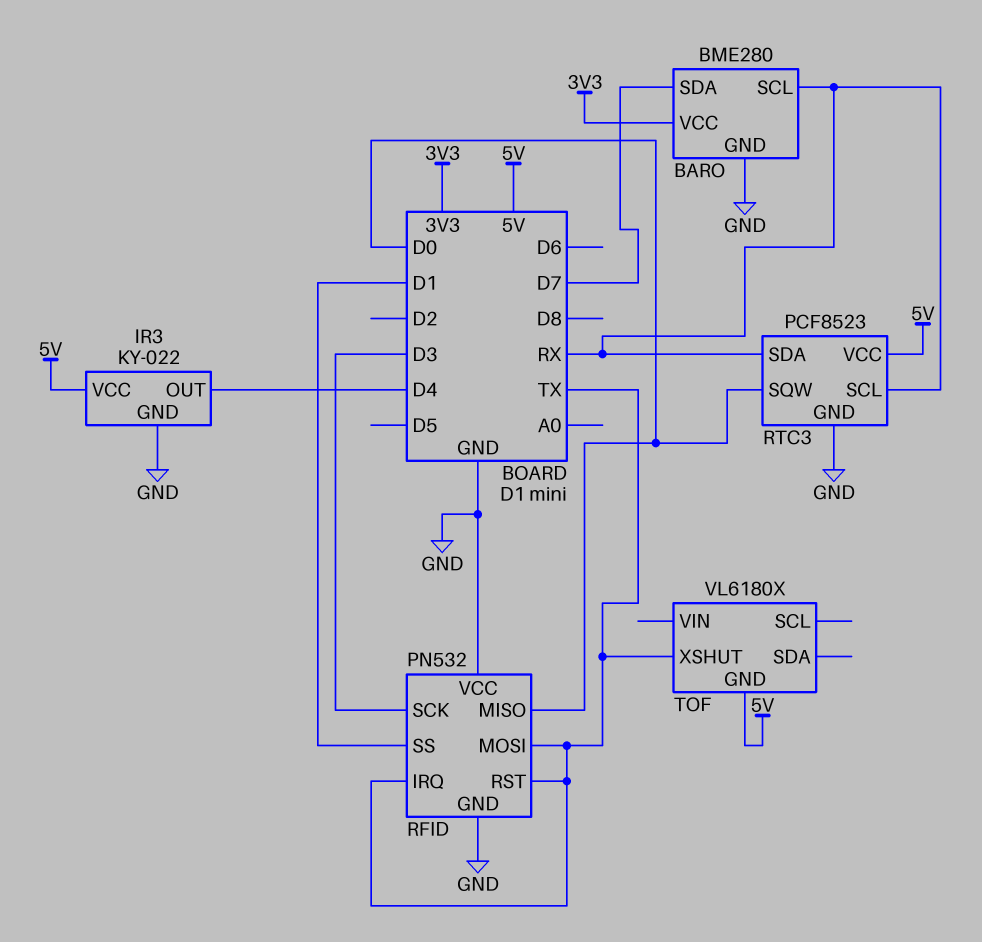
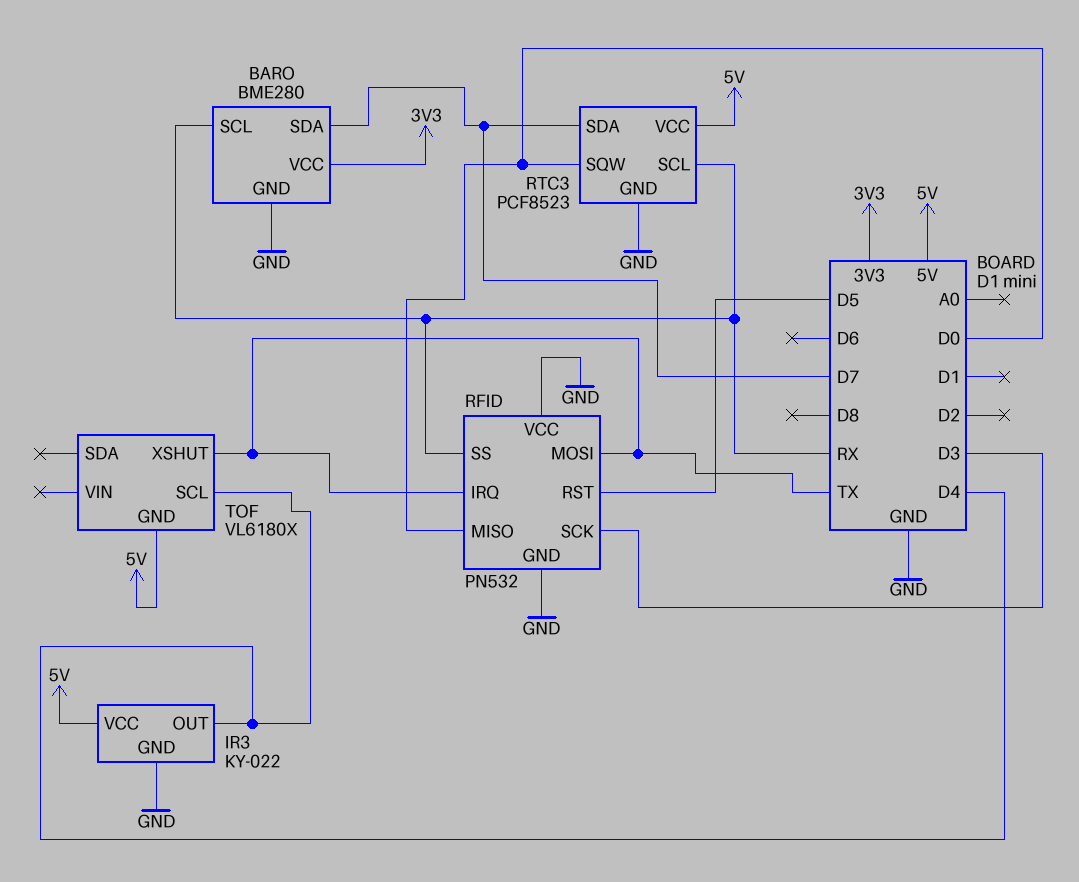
RFID pin RST: TX -> D5
RFID pin SS: D1 -> RX
RTC3 pin SDA: RX -> D7
TOF pin SCL: none -> D4

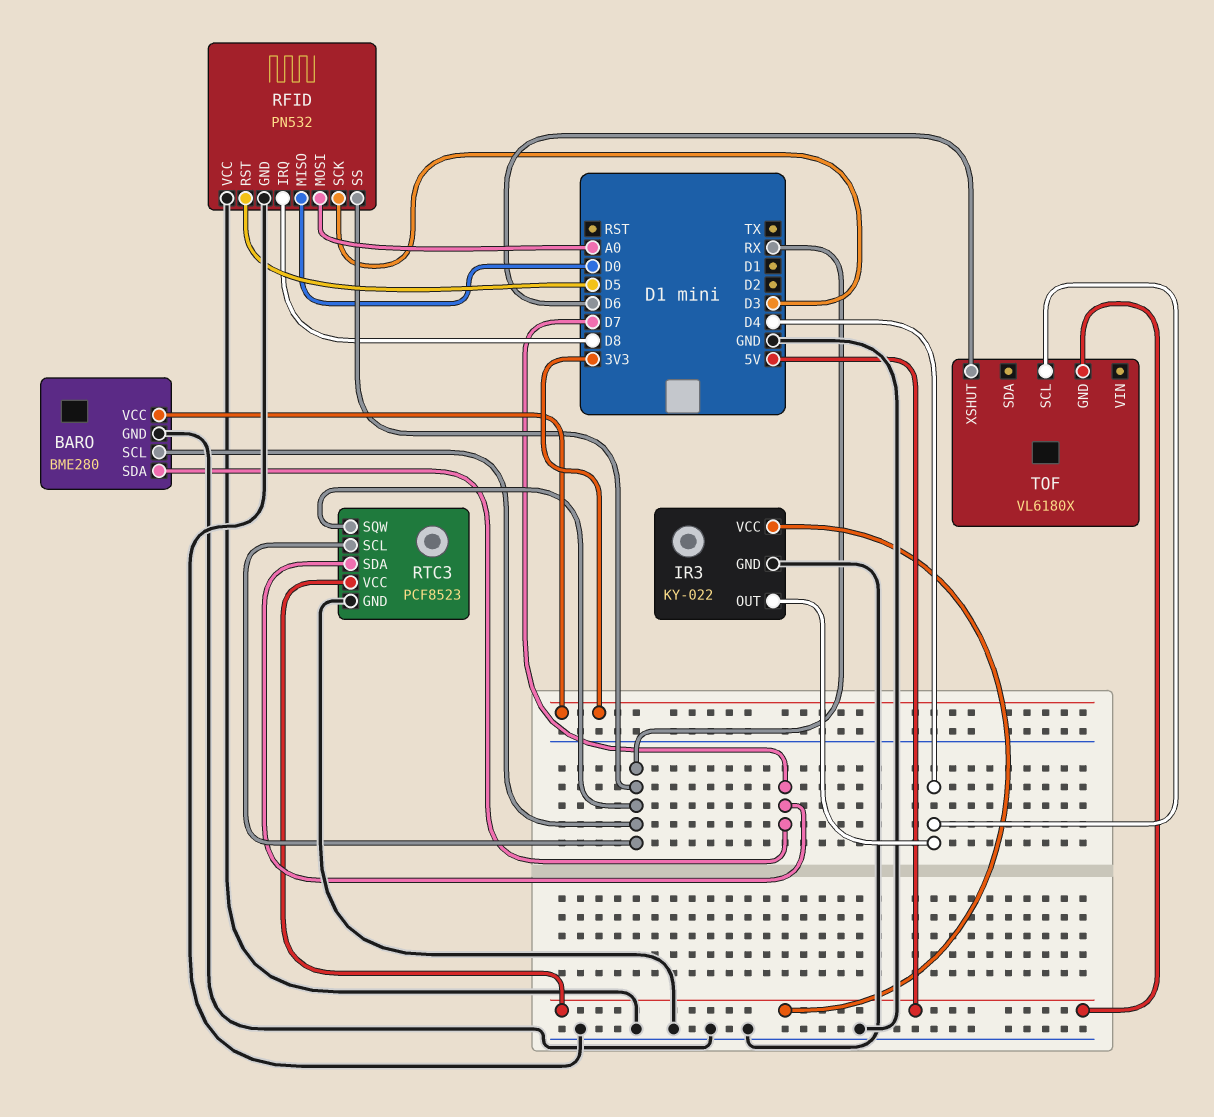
RFID pin IRQ: TX -> D8
RFID pin MOSI: TX -> A0
RTC3 pin SQW: D0 -> RX
TOF pin XSHUT: TX -> D6

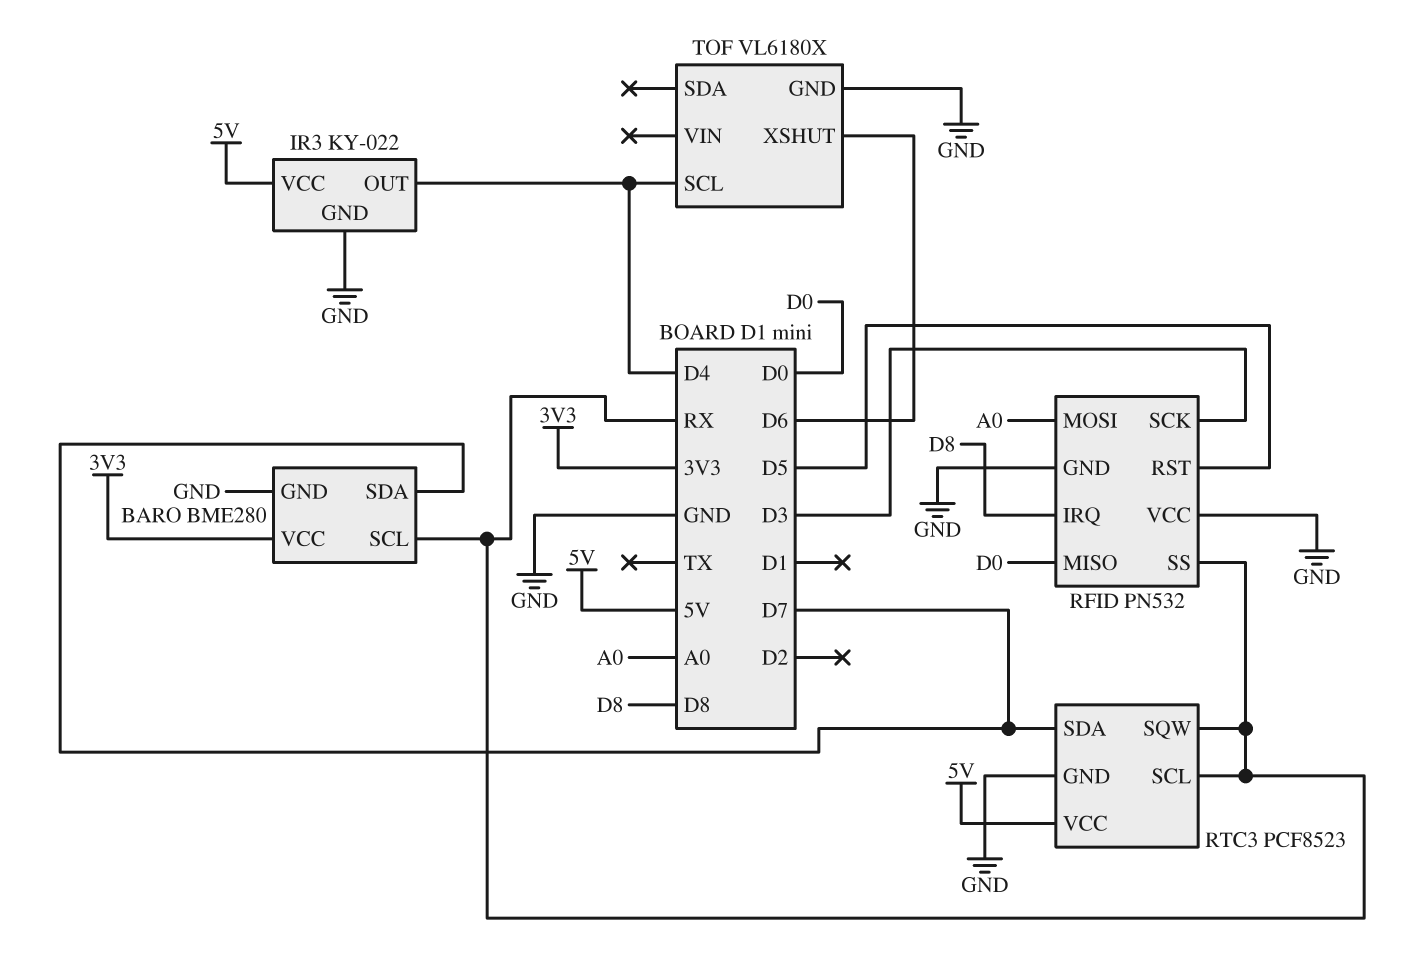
TOF pin GND: 5V -> GND

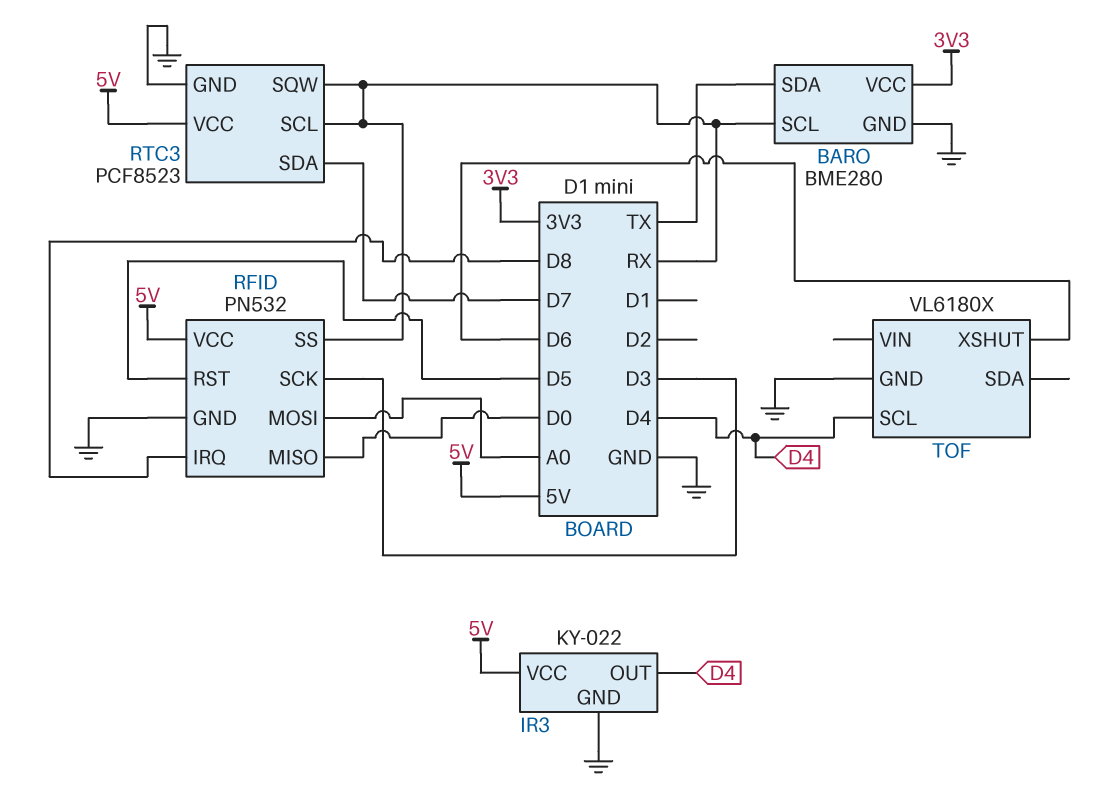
BARO pin SDA: D7 -> TX
RFID pin VCC: GND -> 5V

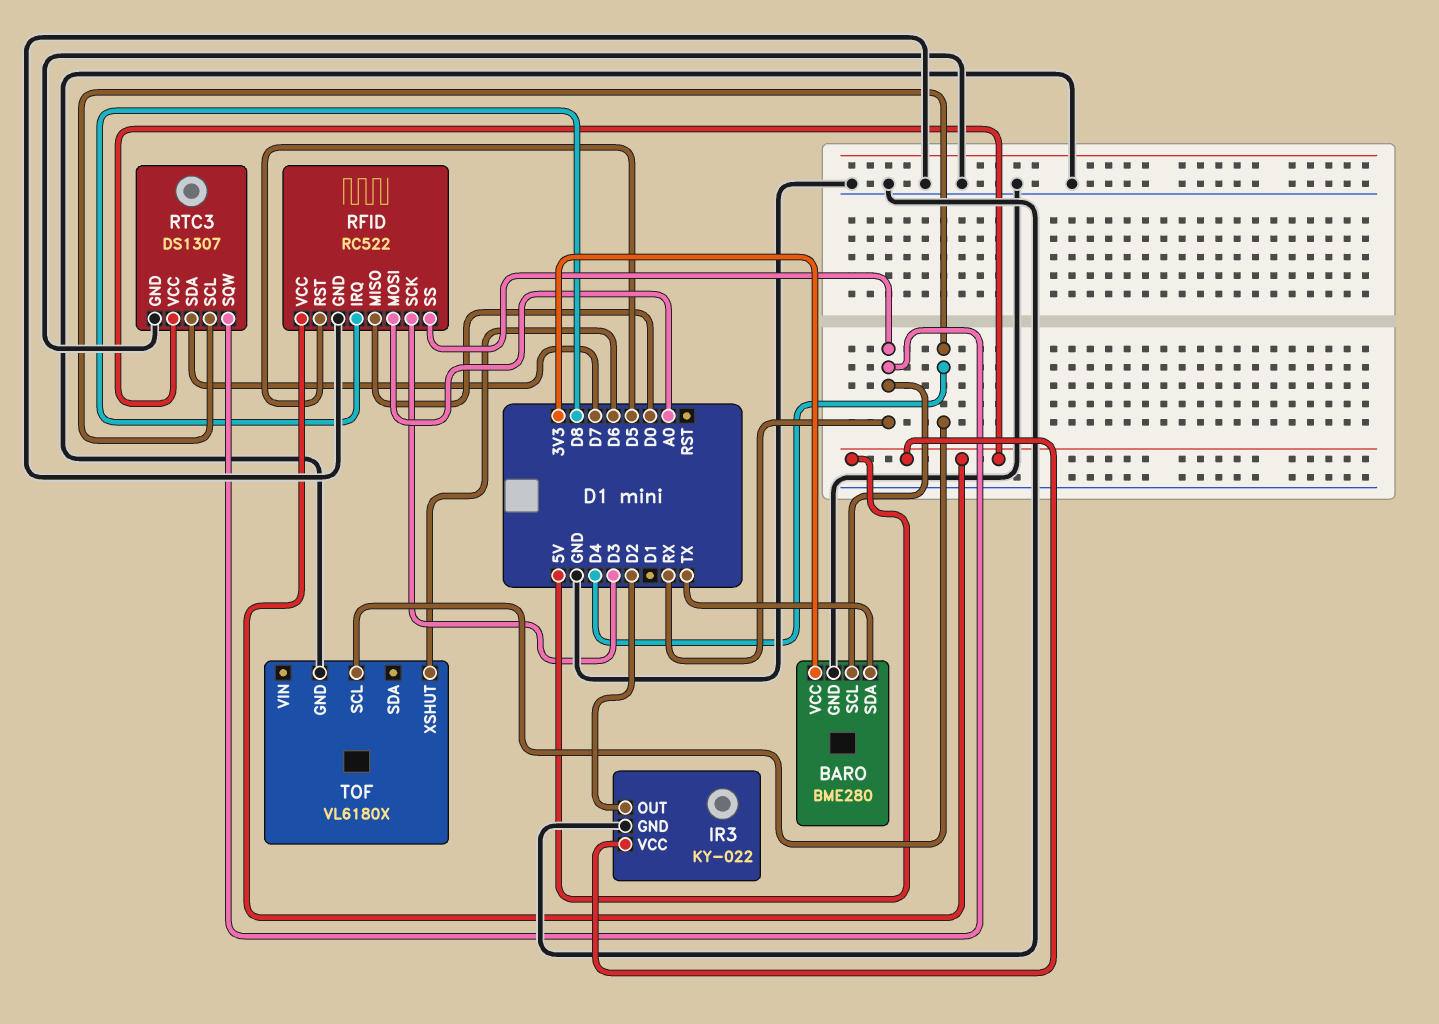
IR3 pin OUT: D4 -> D2
RFID: PN532 -> RC522
RTC3: PCF8523 -> DS1307
RTC3 pin SCL: RX -> D4

